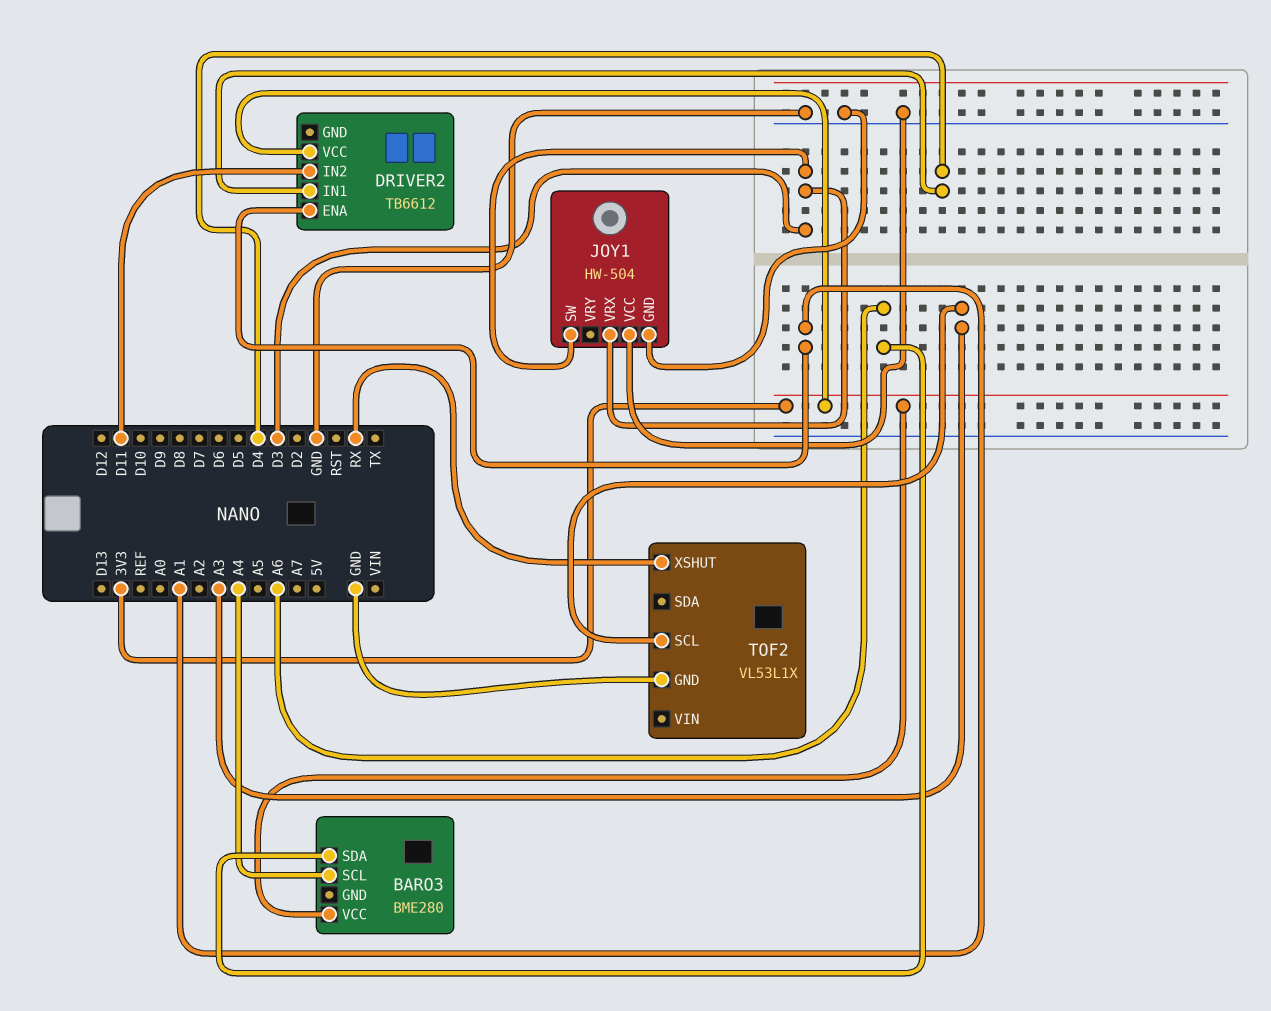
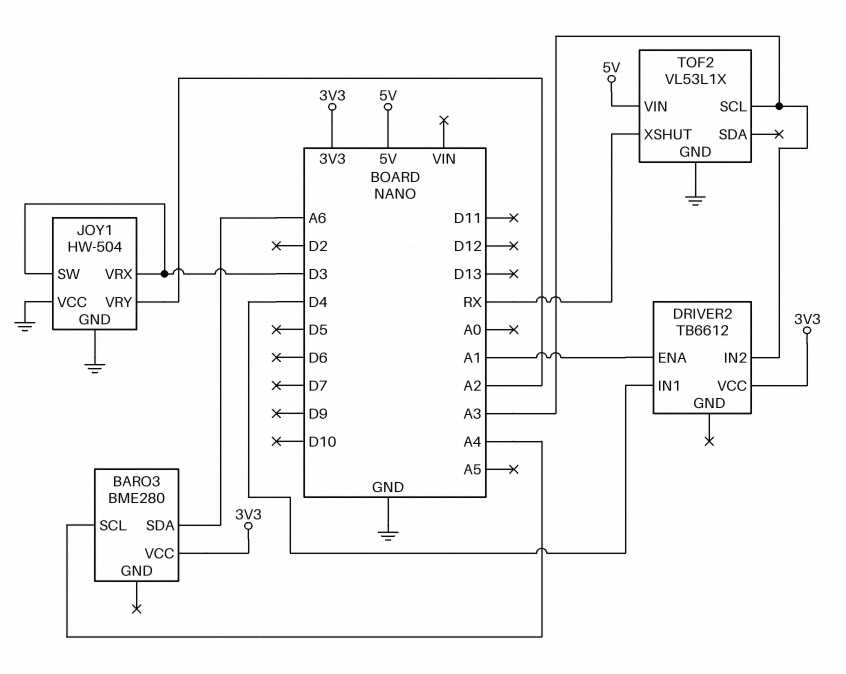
DRIVER2 pin IN2: D11 -> A3
JOY1 pin VRY: none -> A2
TOF2 pin VIN: none -> 5V

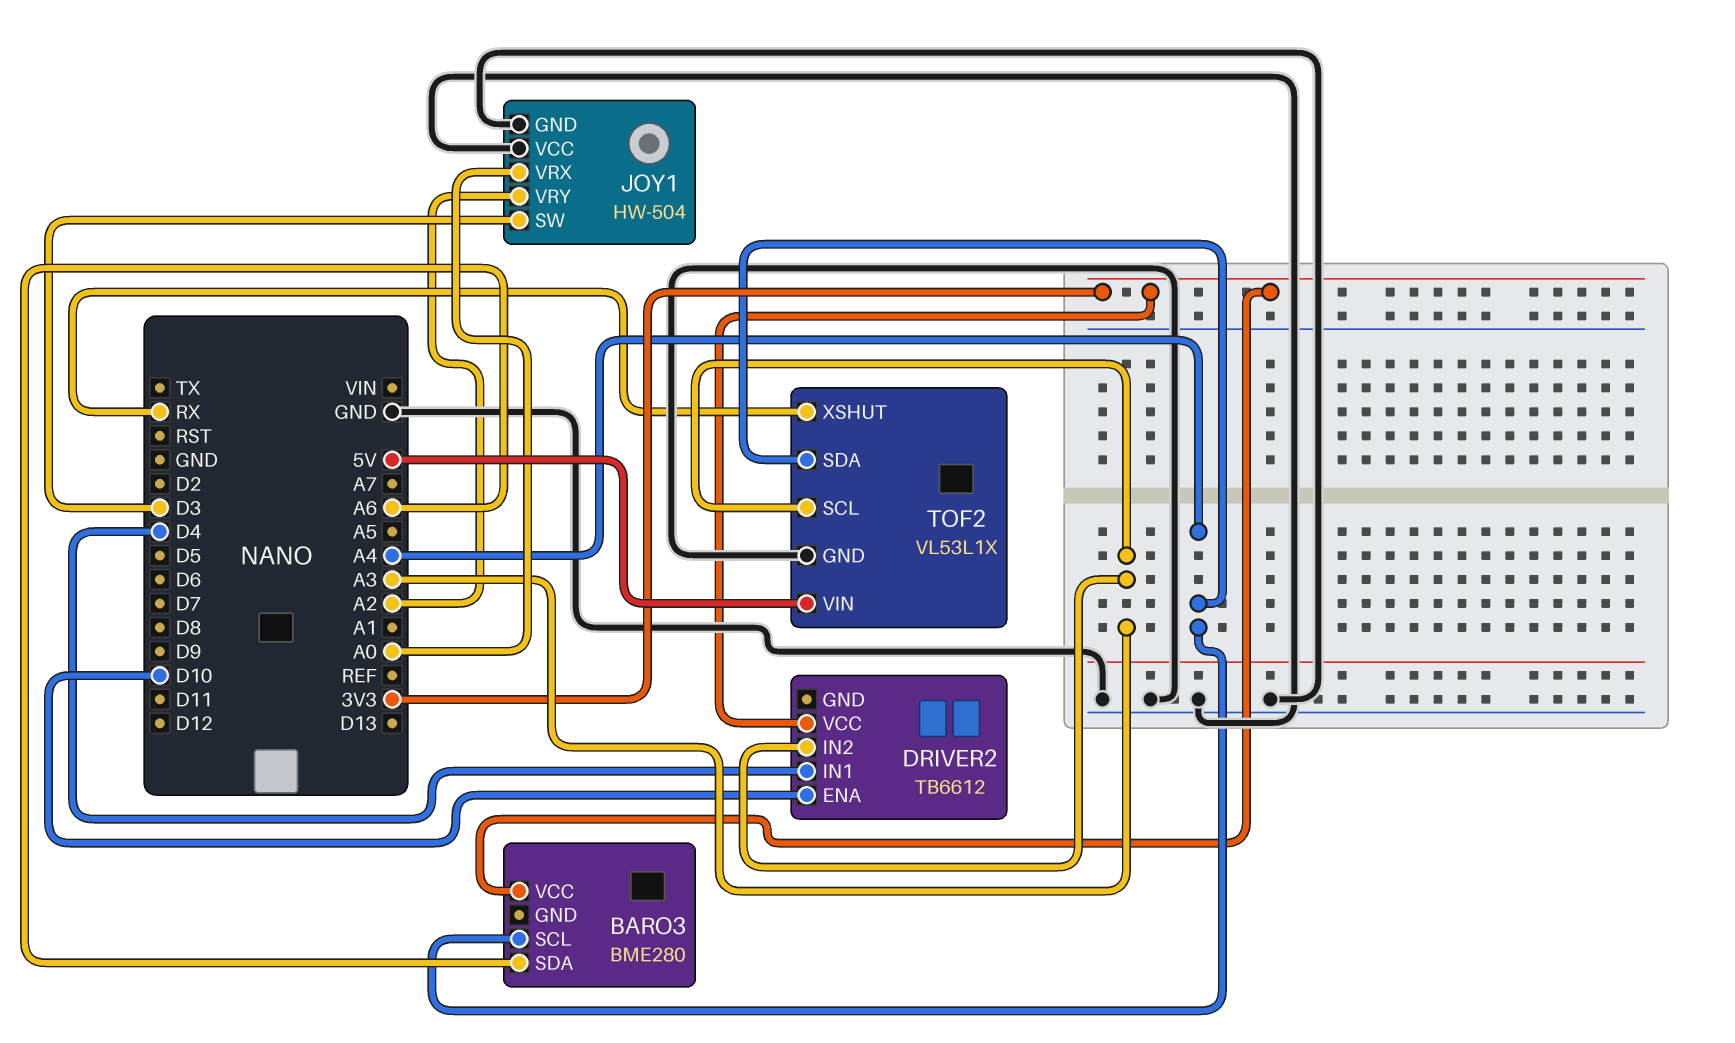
DRIVER2 pin ENA: A1 -> D10
JOY1 pin VRX: D3 -> A0
TOF2 pin SDA: none -> A4

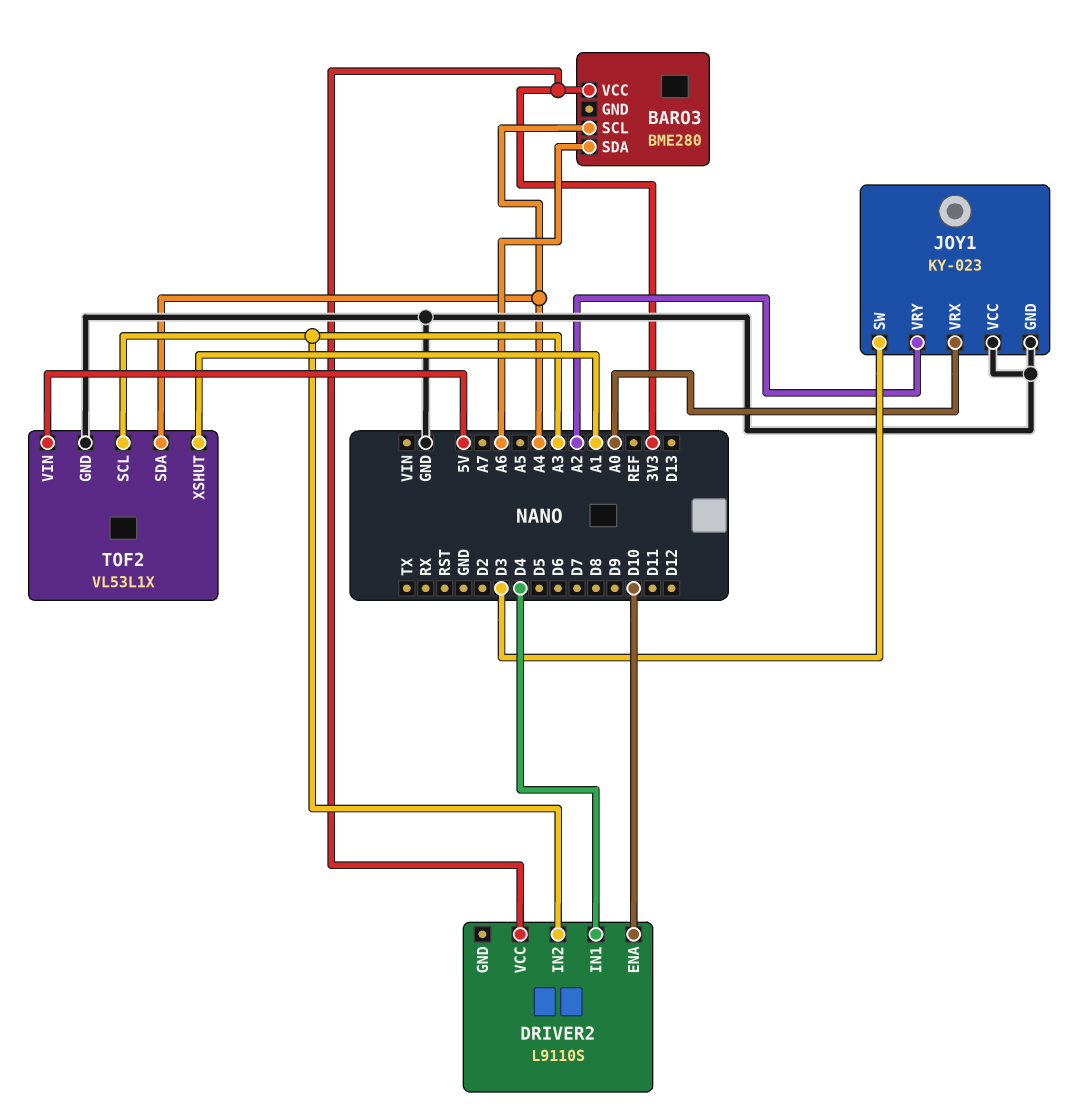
DRIVER2: TB6612 -> L9110S
JOY1: HW-504 -> KY-023
TOF2 pin XSHUT: RX -> A1

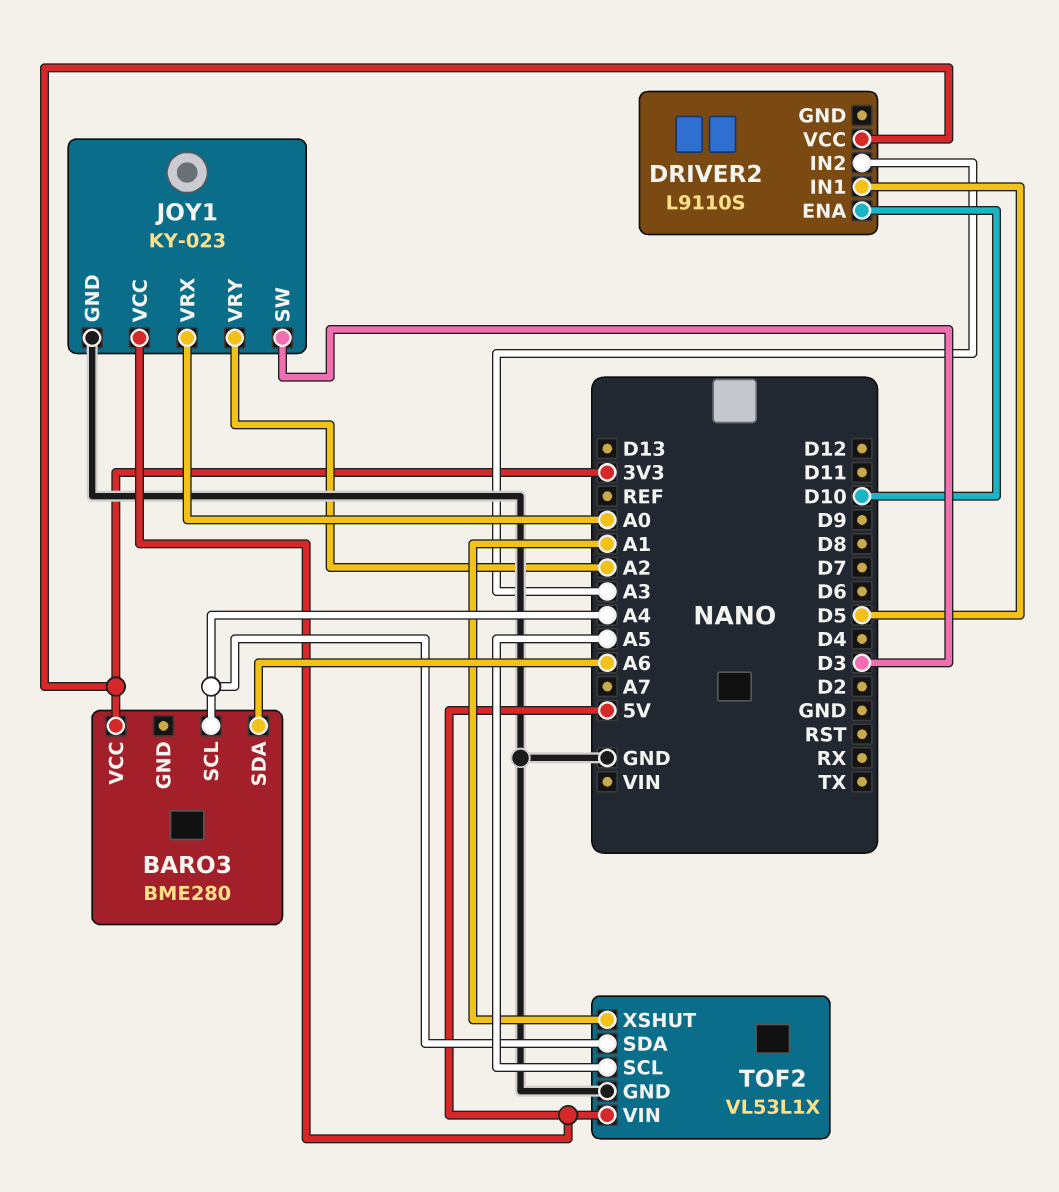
DRIVER2 pin IN1: D4 -> D5
JOY1 pin VCC: GND -> 5V
TOF2 pin SCL: A3 -> A5

